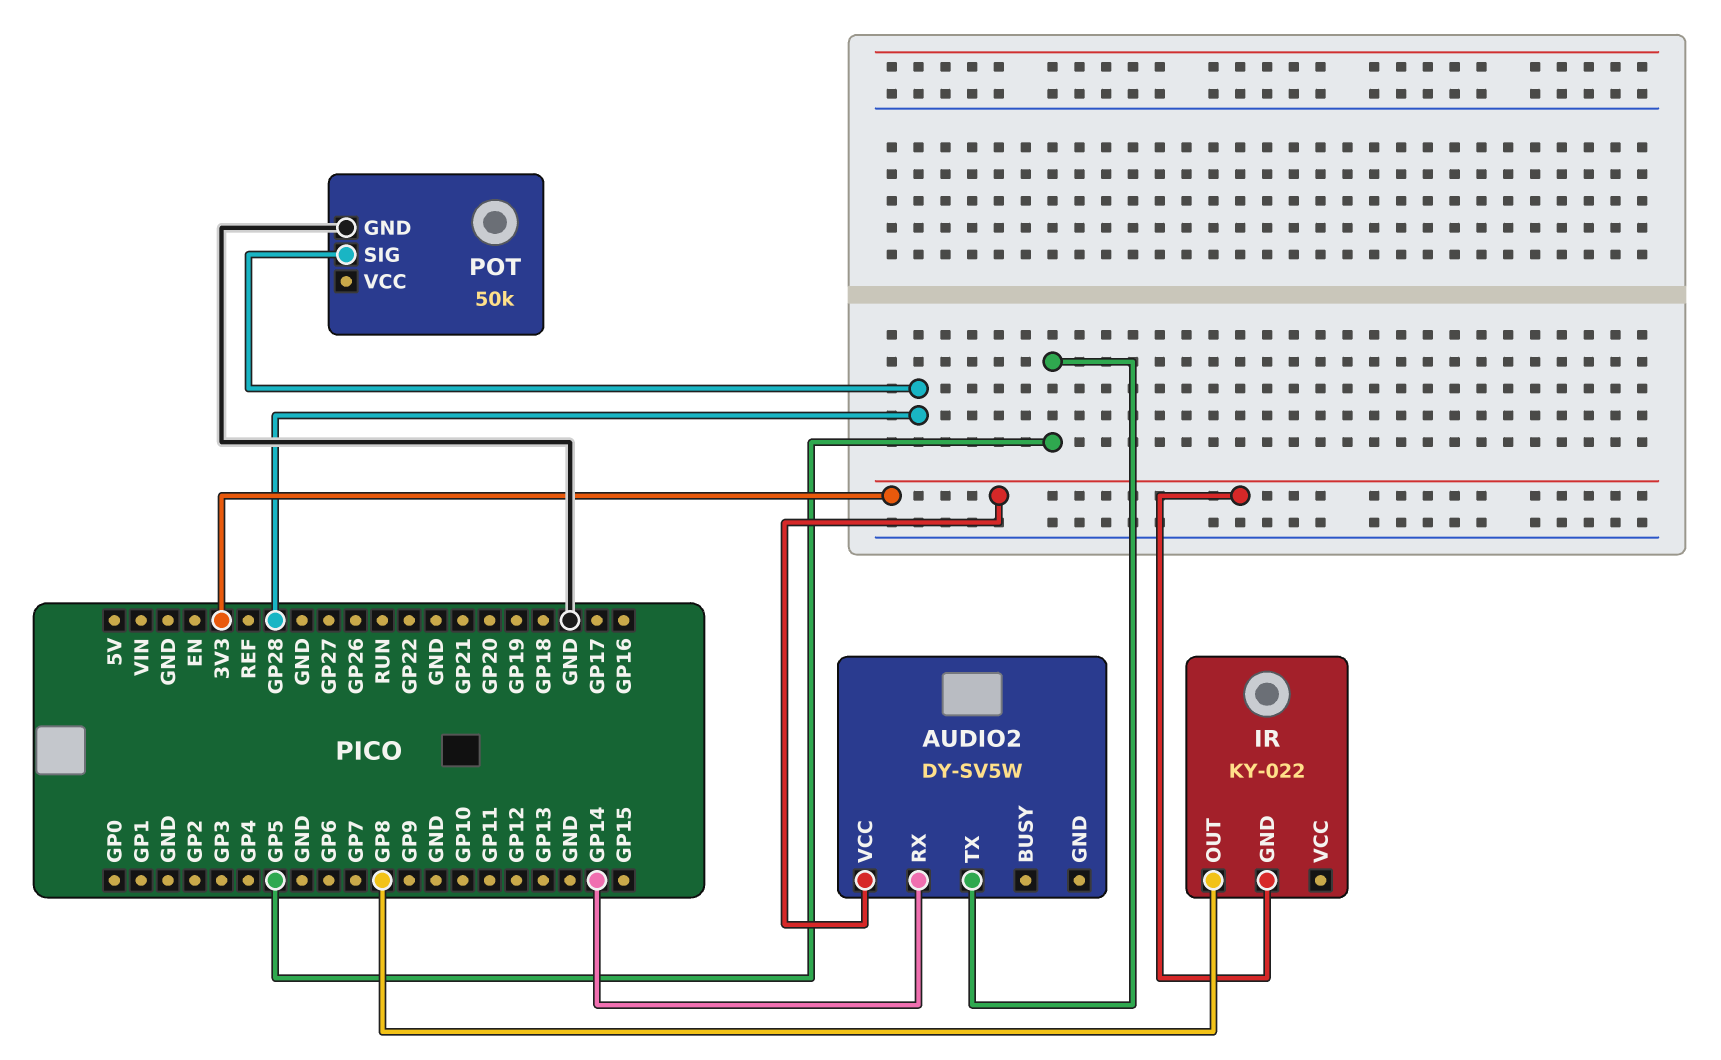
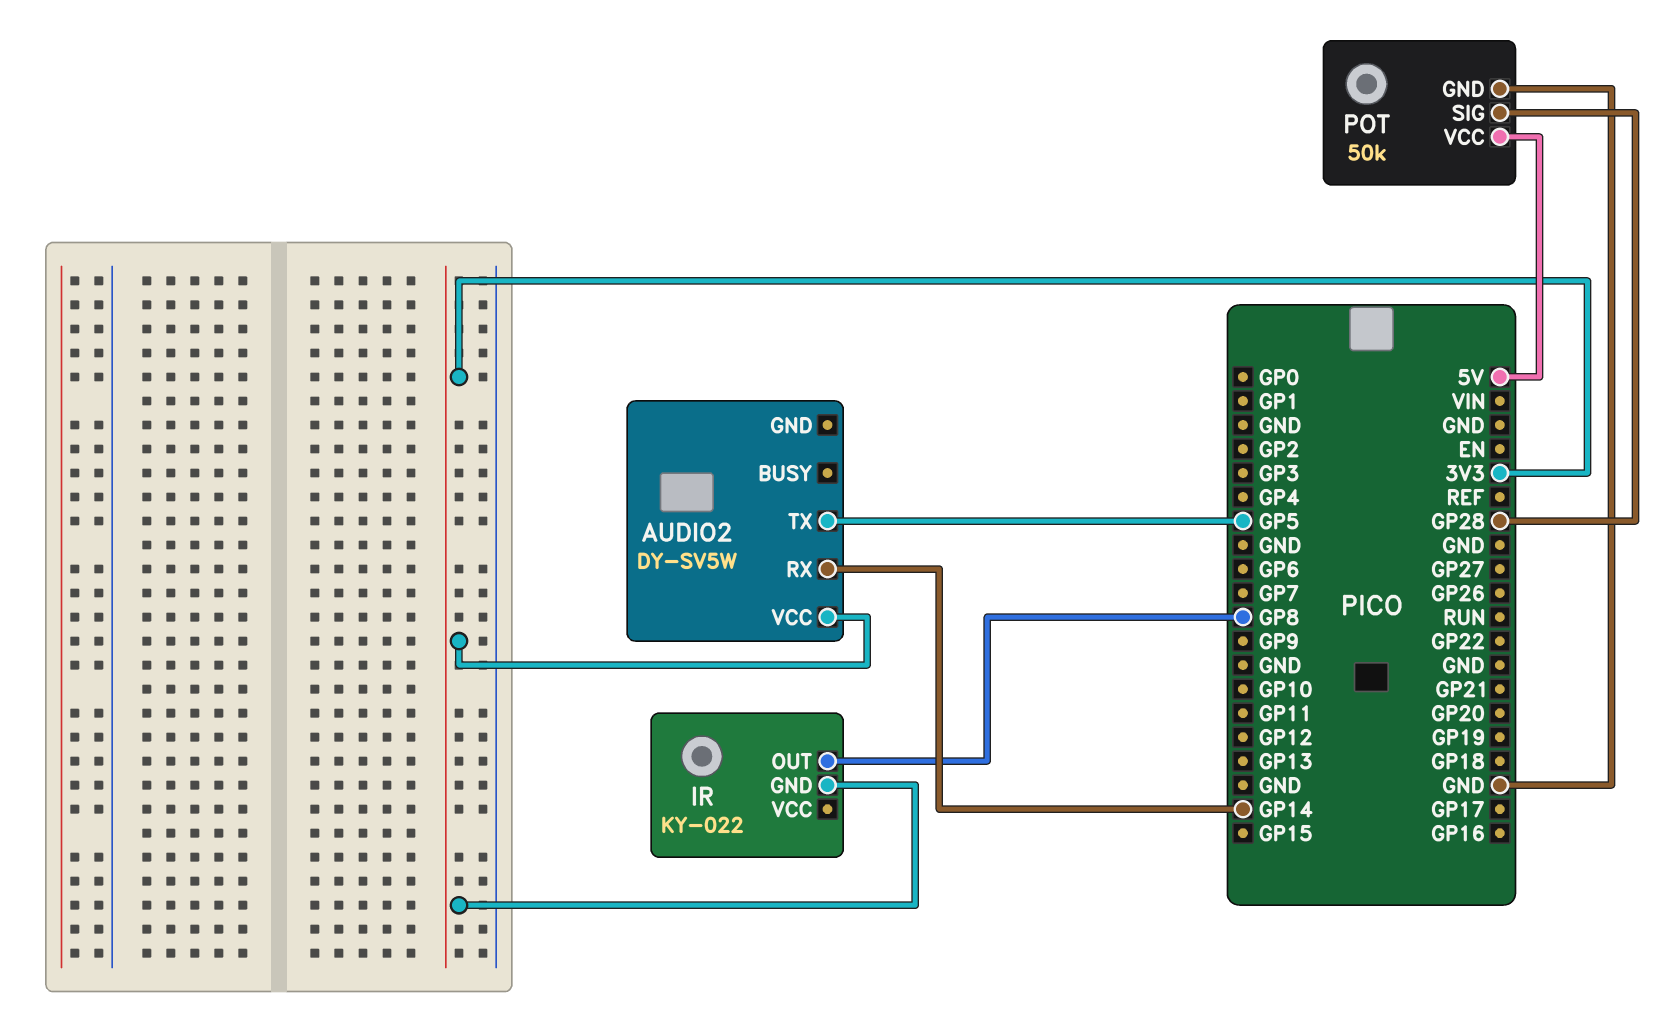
POT pin VCC: none -> 5V

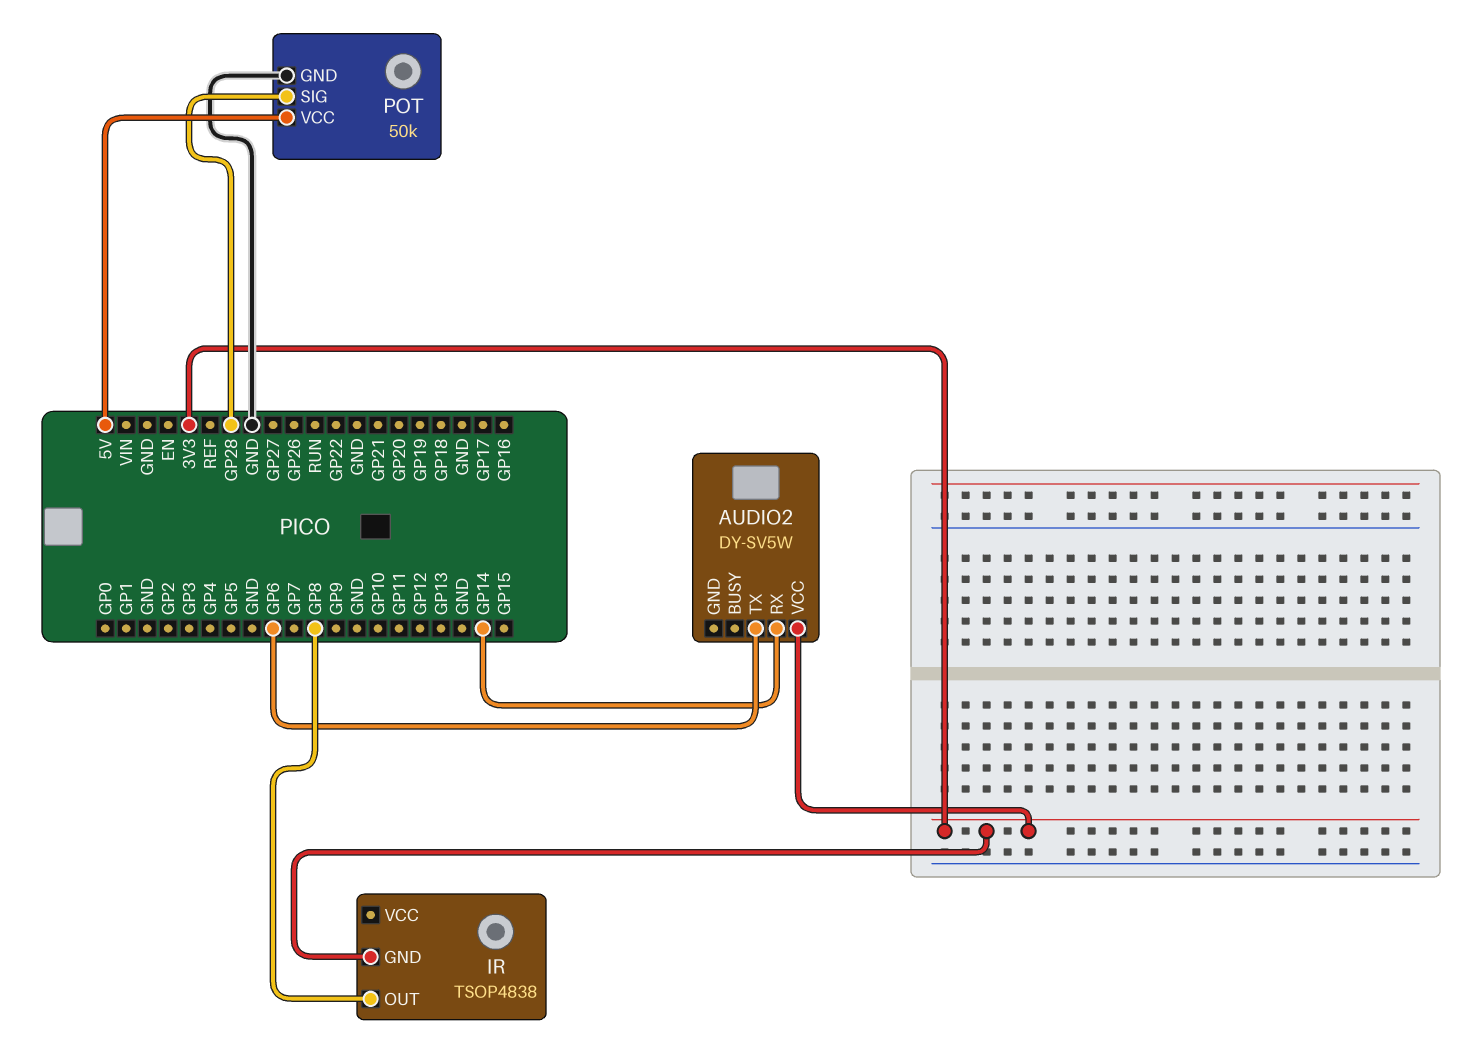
AUDIO2 pin TX: GP5 -> GP6
IR: KY-022 -> TSOP4838

